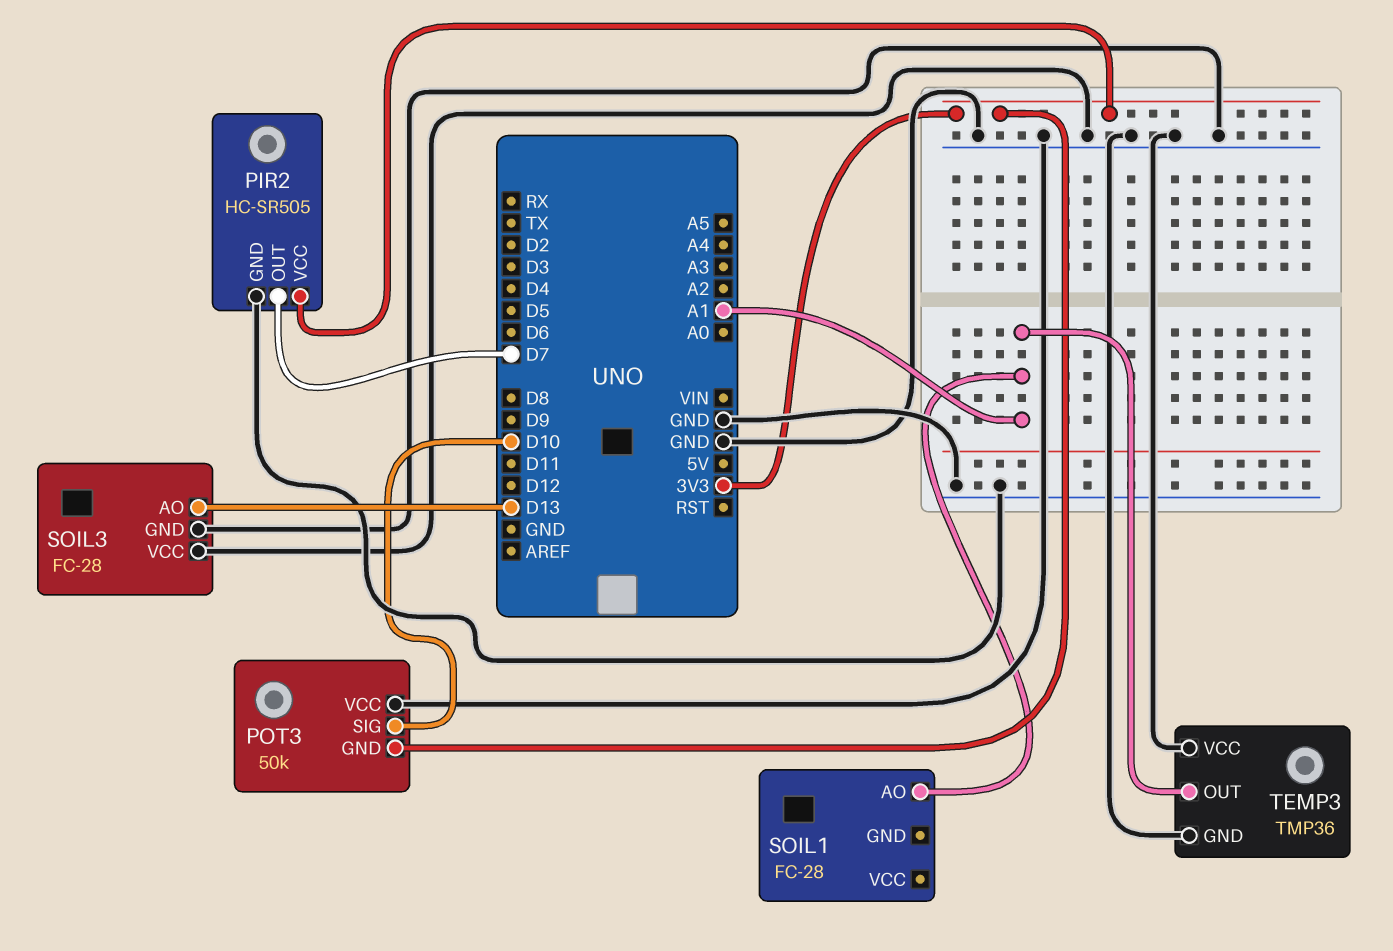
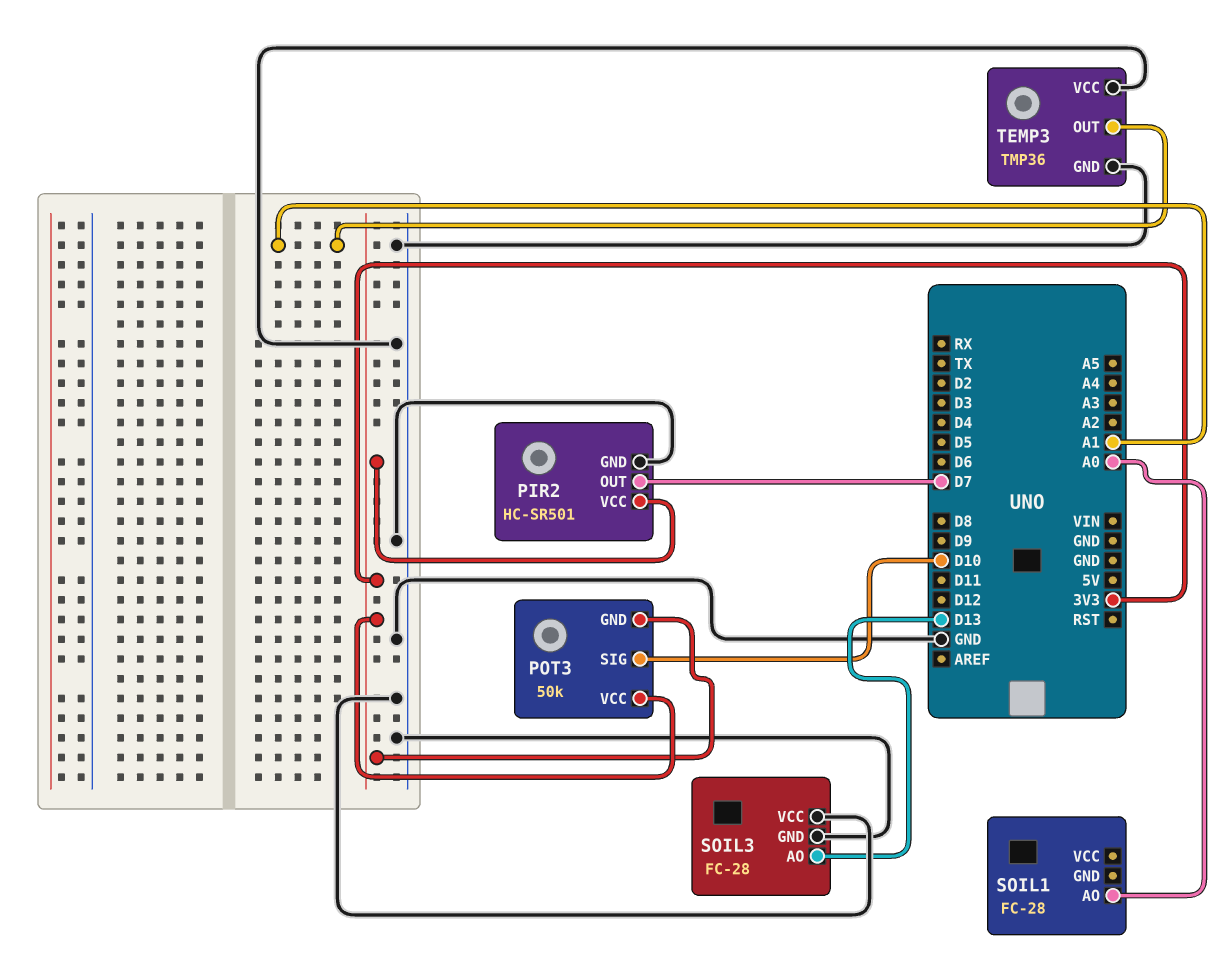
PIR2: HC-SR505 -> HC-SR501
POT3 pin VCC: GND -> 3V3
SOIL1 pin AO: A1 -> A0

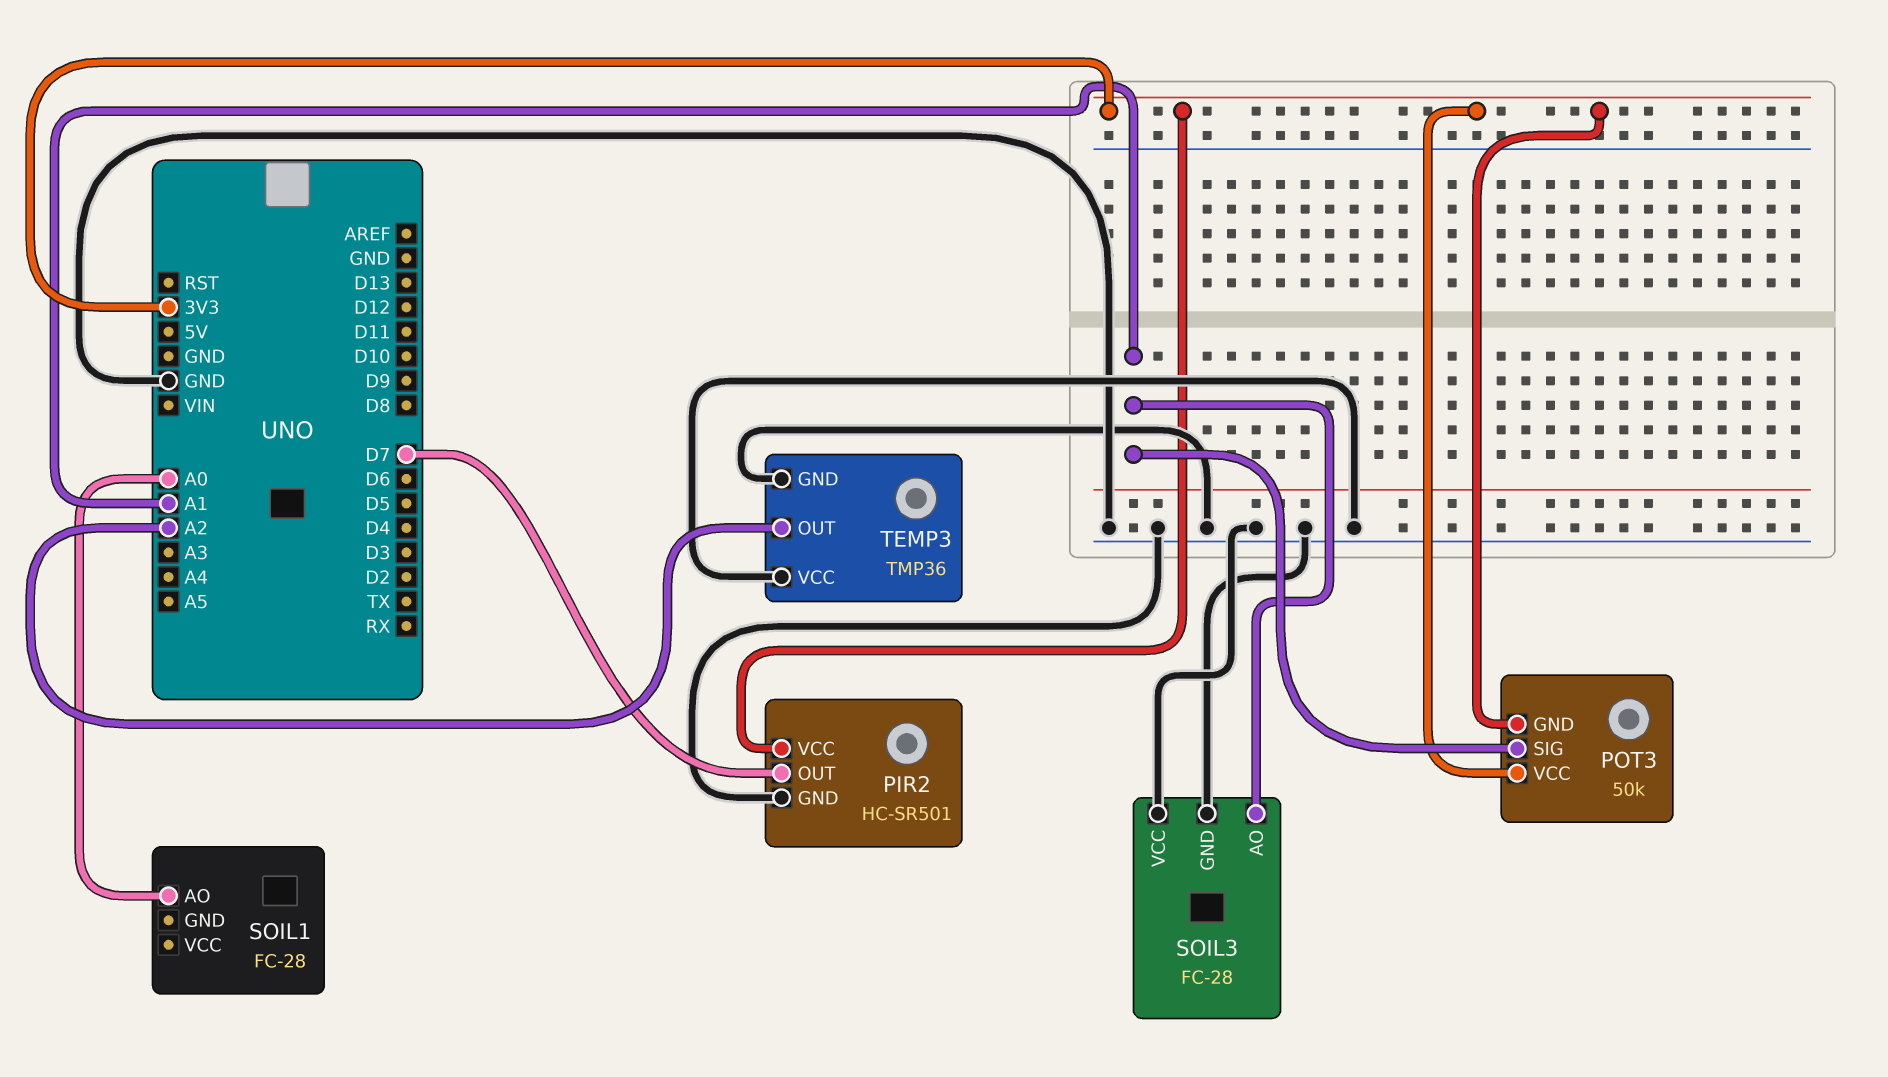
POT3 pin SIG: D10 -> A1
SOIL3 pin AO: D13 -> A1
TEMP3 pin OUT: A1 -> A2

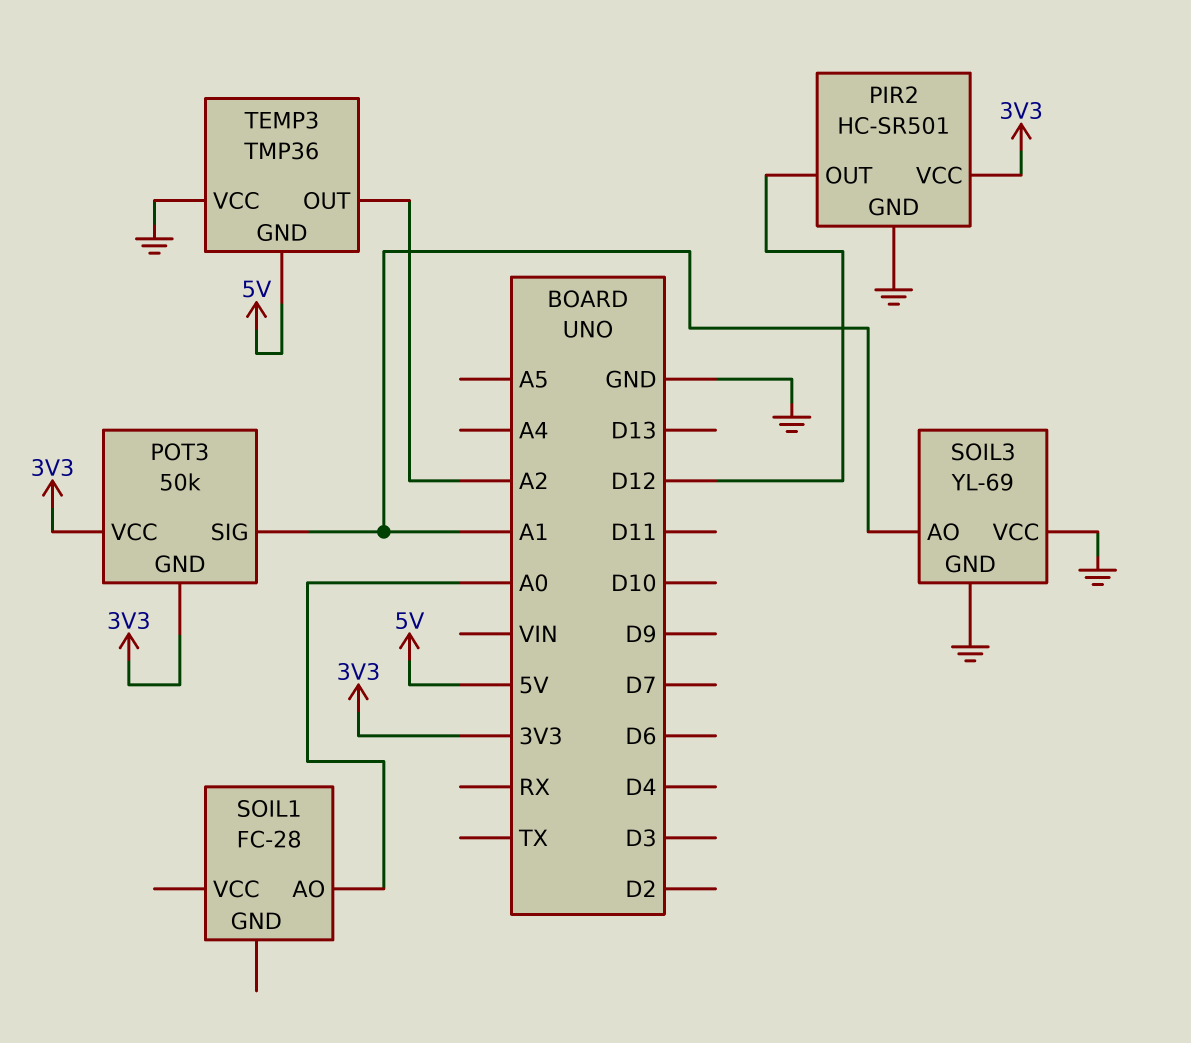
PIR2 pin OUT: D7 -> D12
SOIL3: FC-28 -> YL-69
TEMP3 pin GND: GND -> 5V

